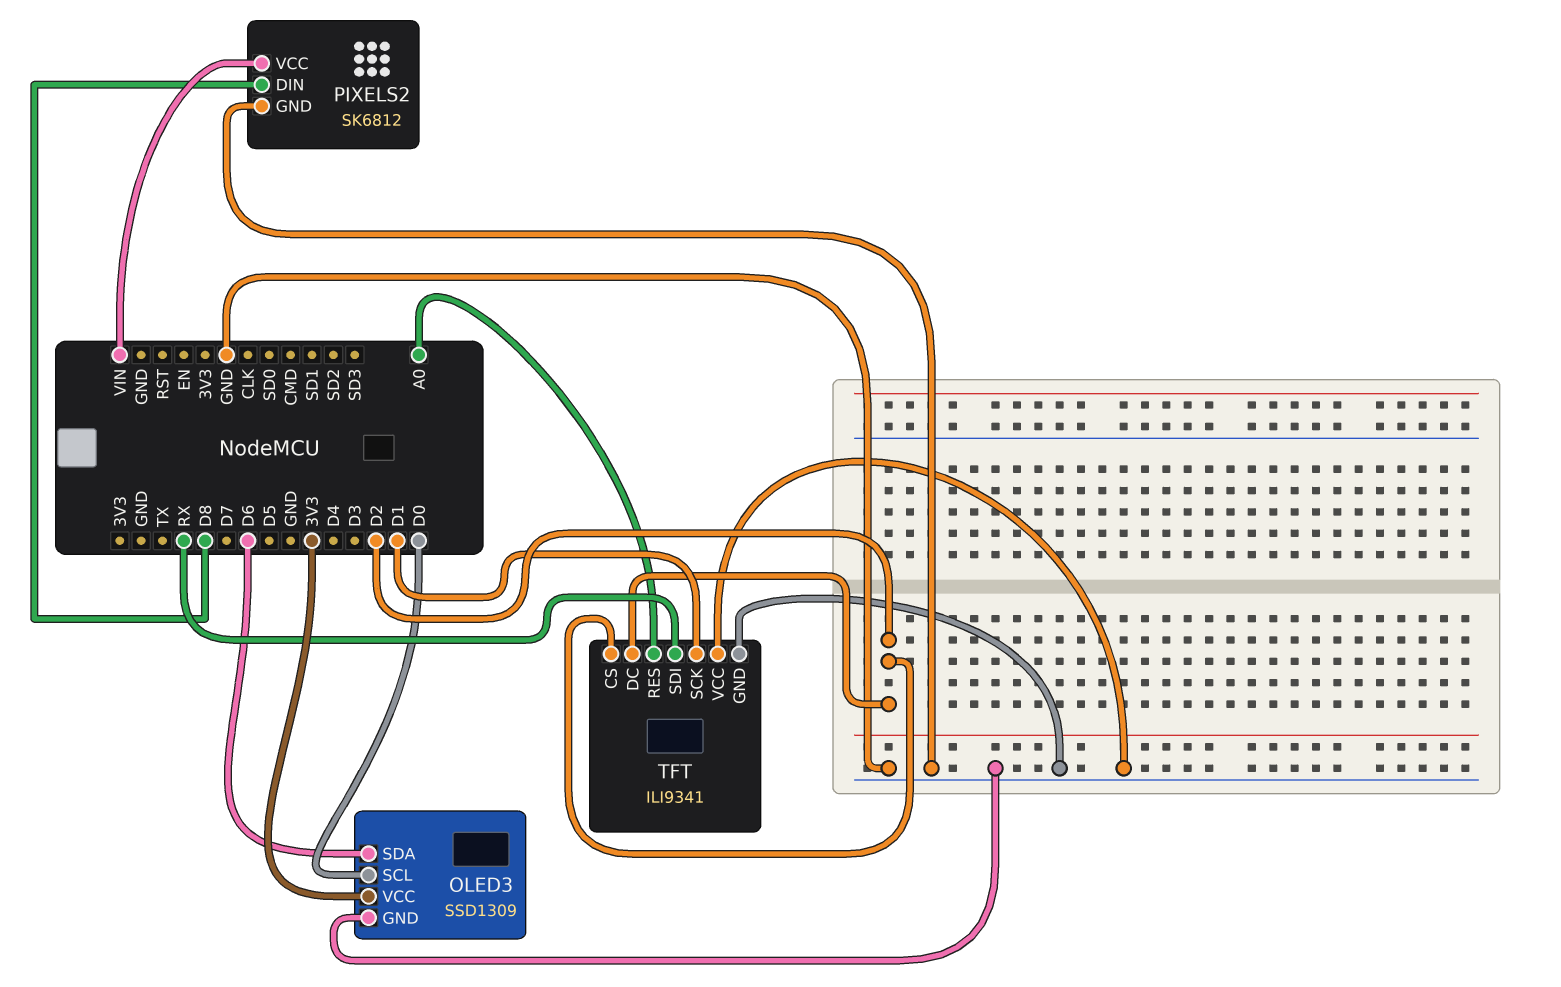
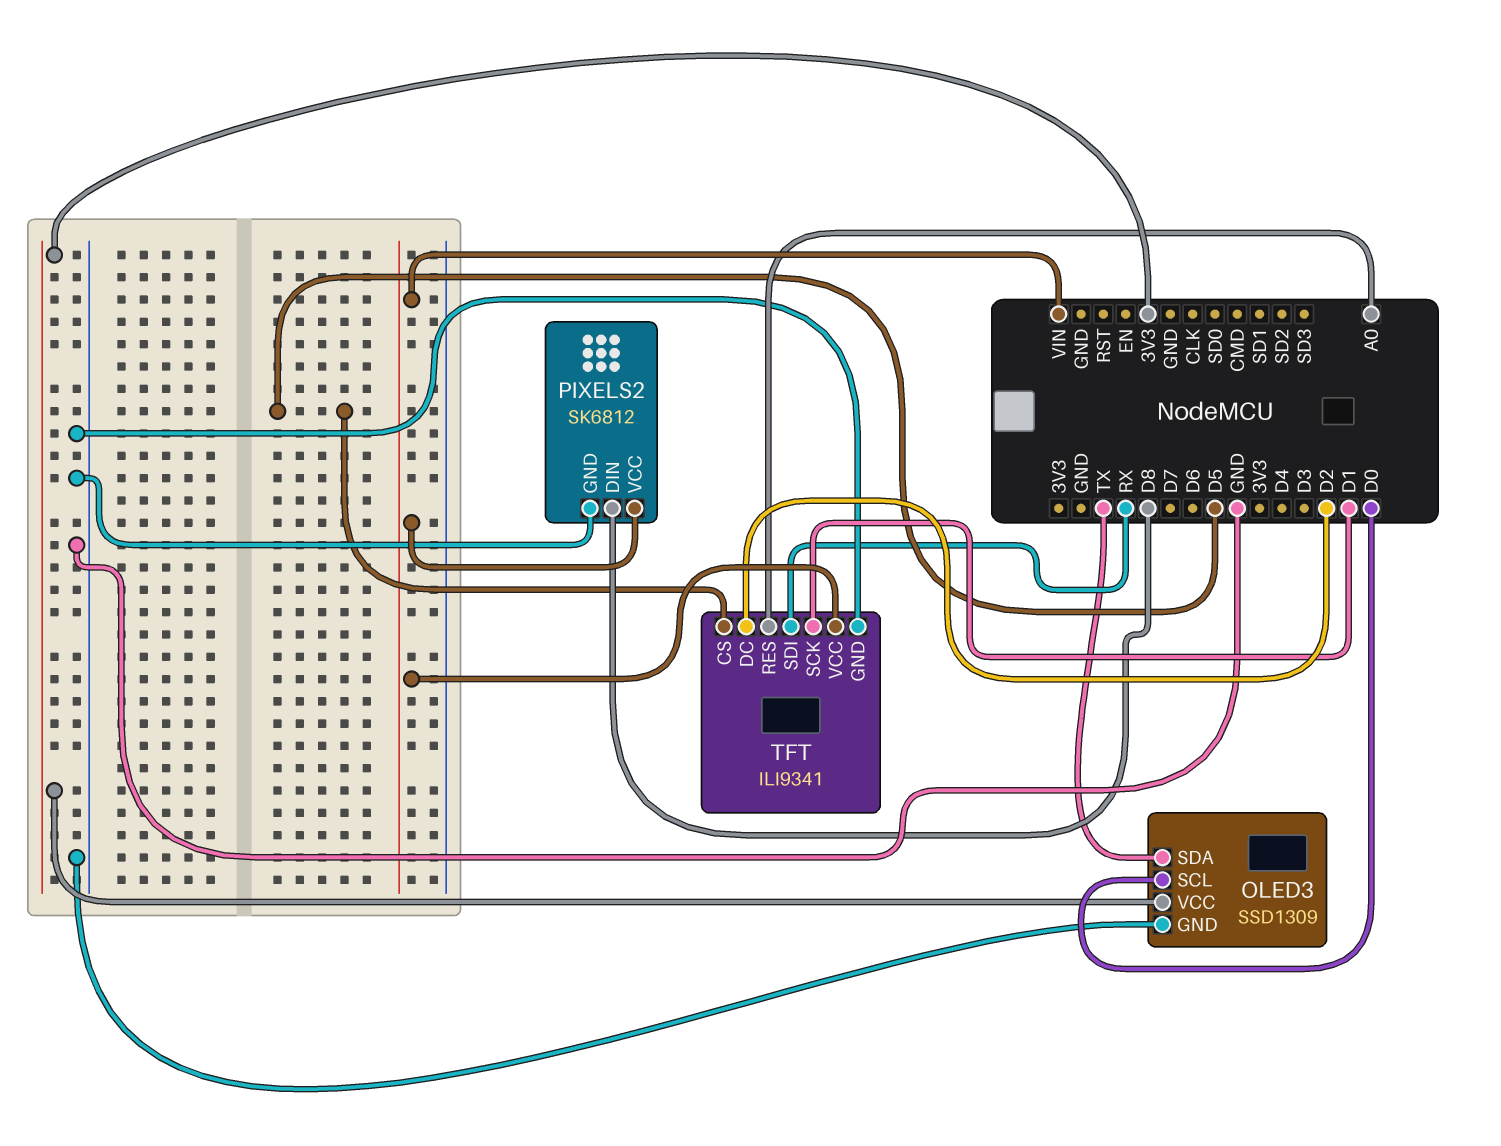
OLED3 pin SDA: D6 -> TX
TFT pin CS: D2 -> D5
TFT pin VCC: GND -> VIN

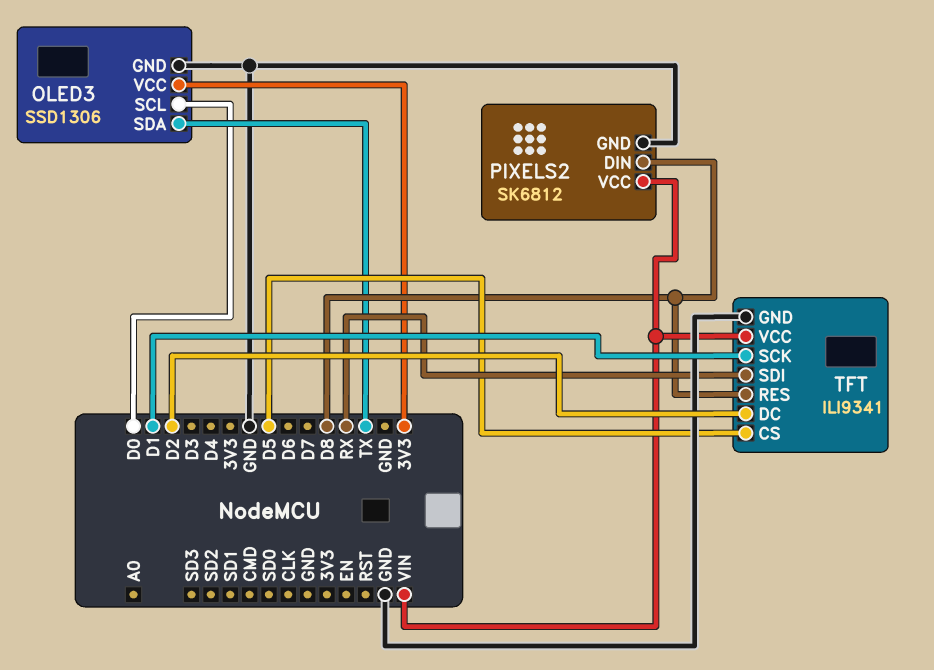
OLED3: SSD1309 -> SSD1306
TFT pin RES: A0 -> D8

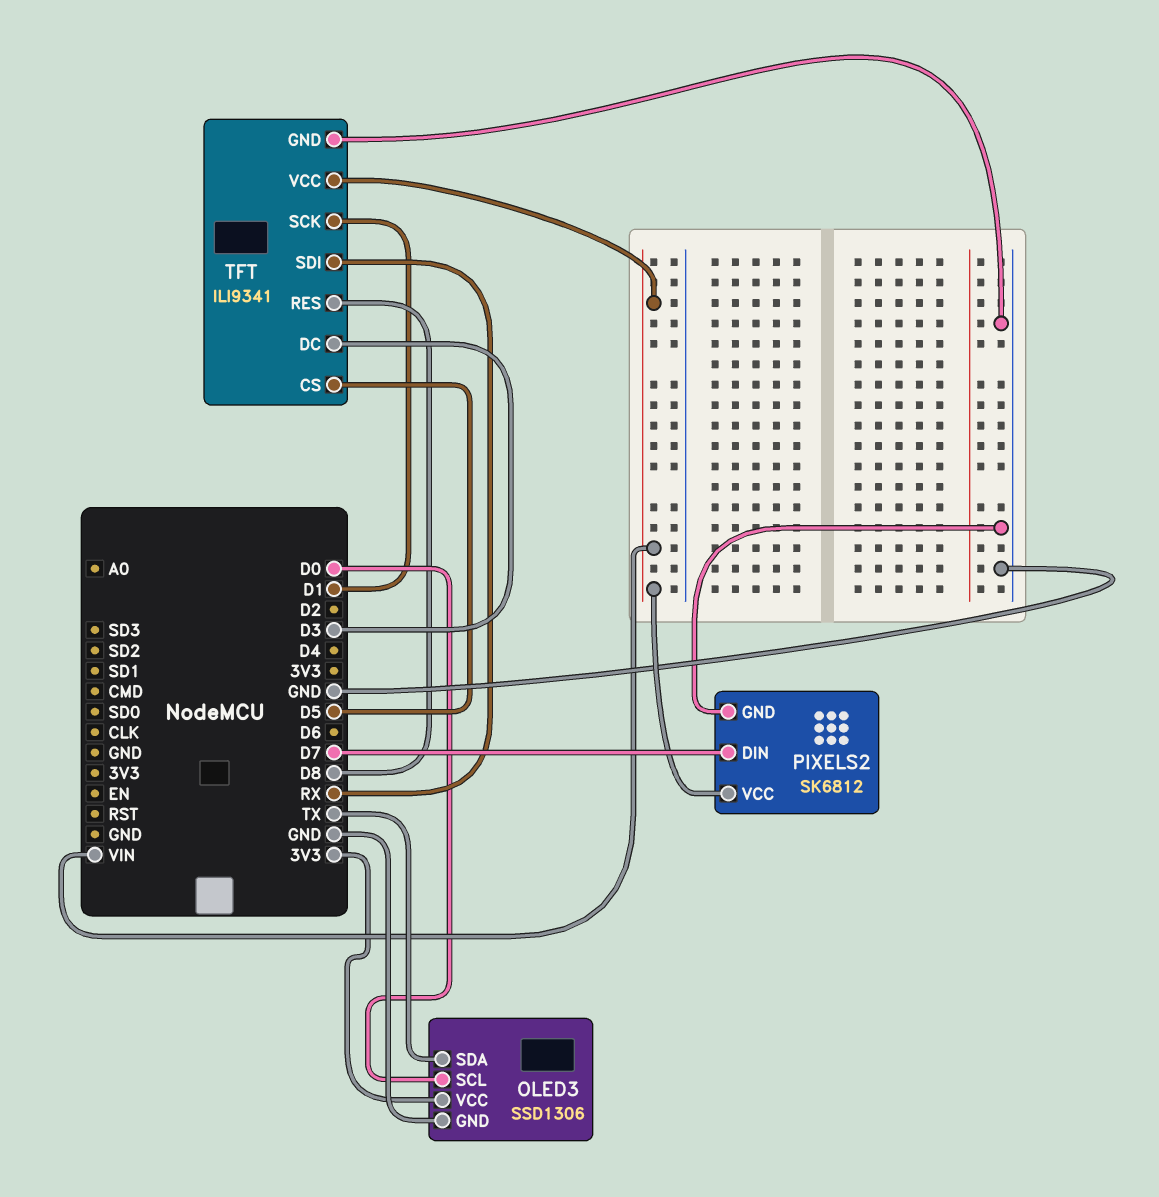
PIXELS2 pin DIN: D8 -> D7
TFT pin DC: D2 -> D3

